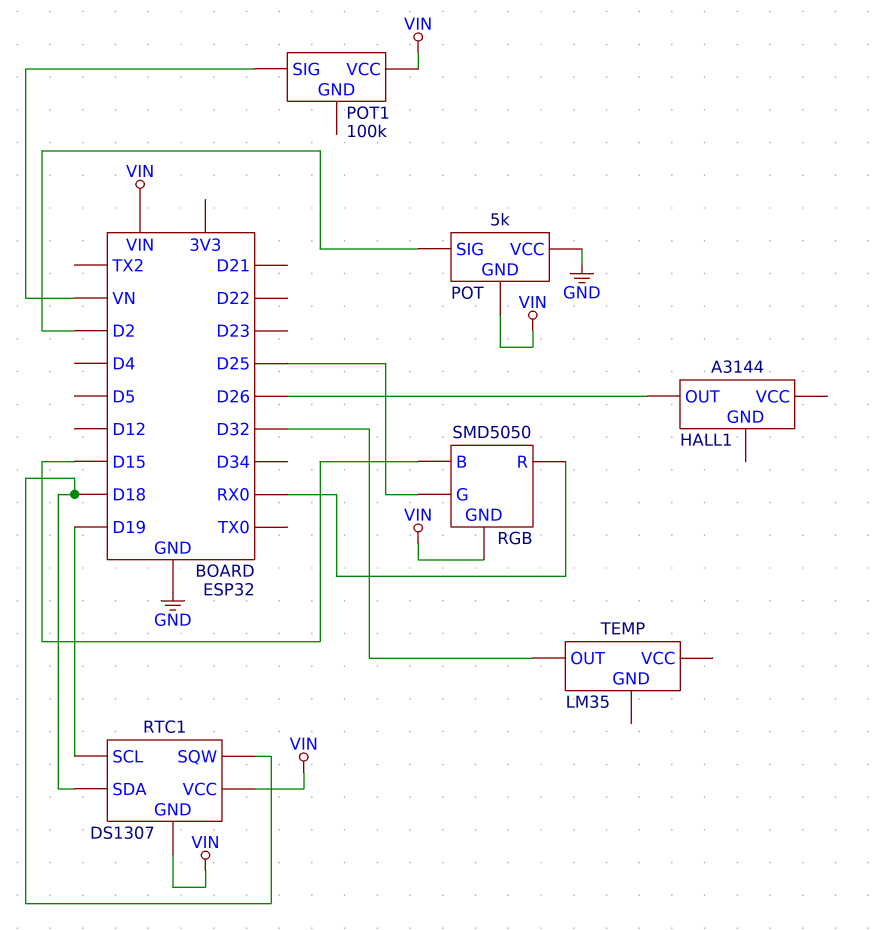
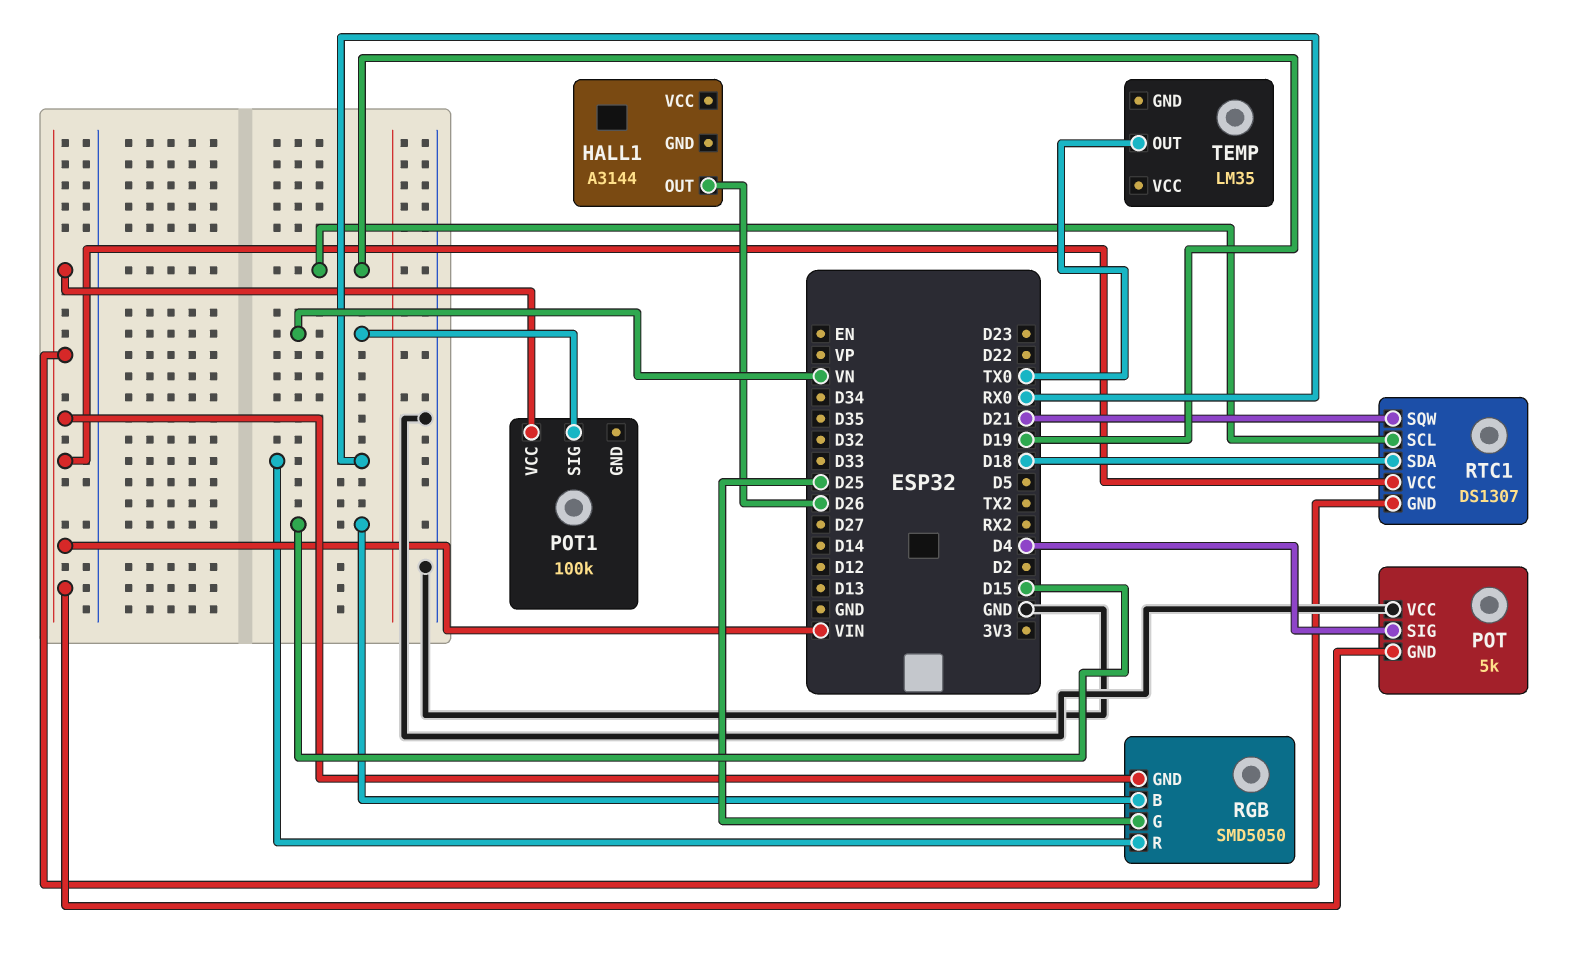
POT pin SIG: D2 -> D4
RTC1 pin SQW: D18 -> D21
TEMP pin OUT: D32 -> TX0

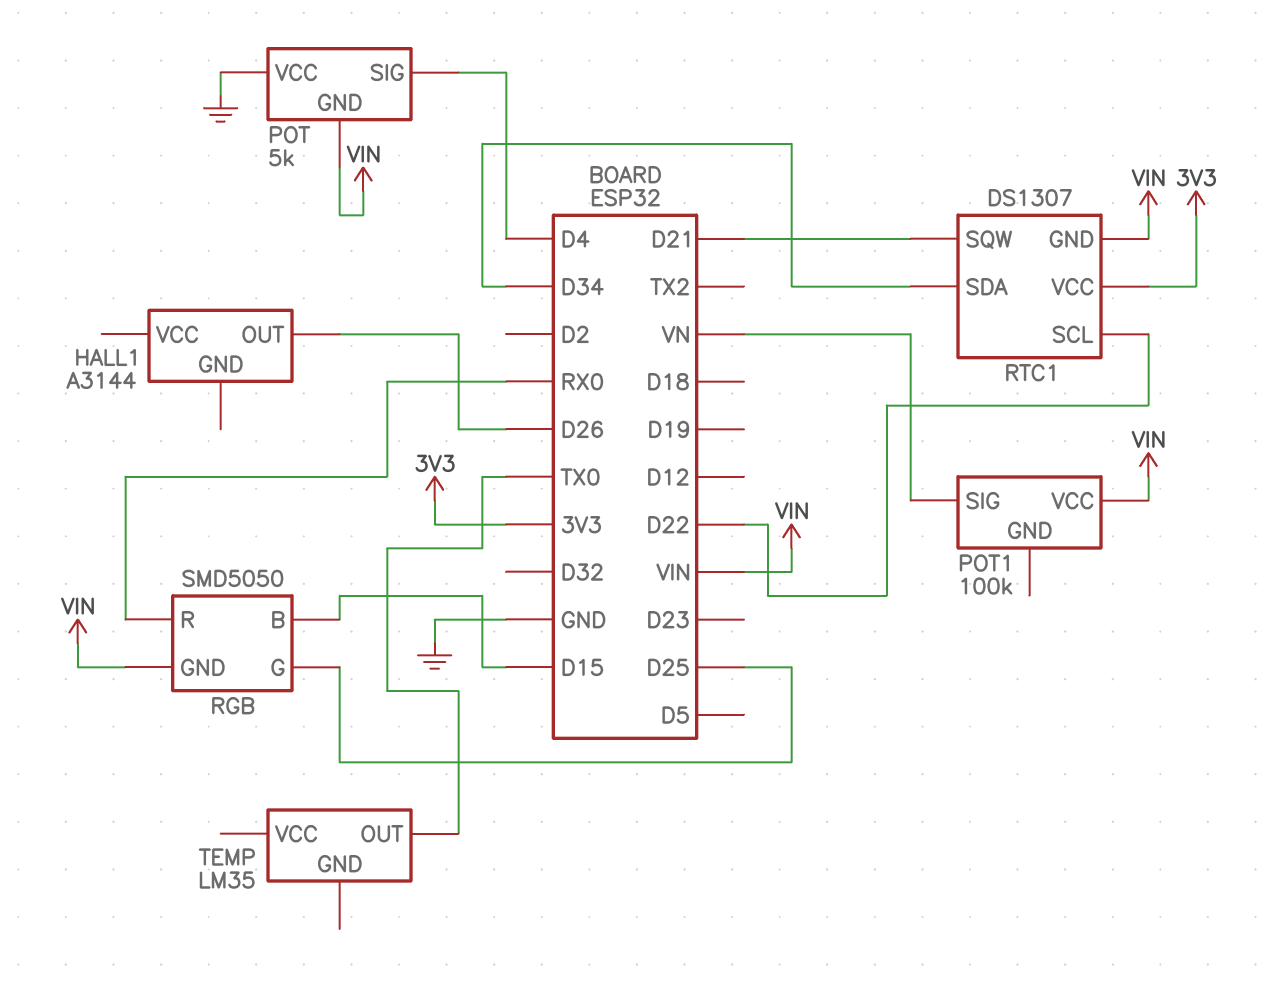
RTC1 pin SCL: D19 -> D22
RTC1 pin SDA: D18 -> D34
RTC1 pin VCC: VIN -> 3V3

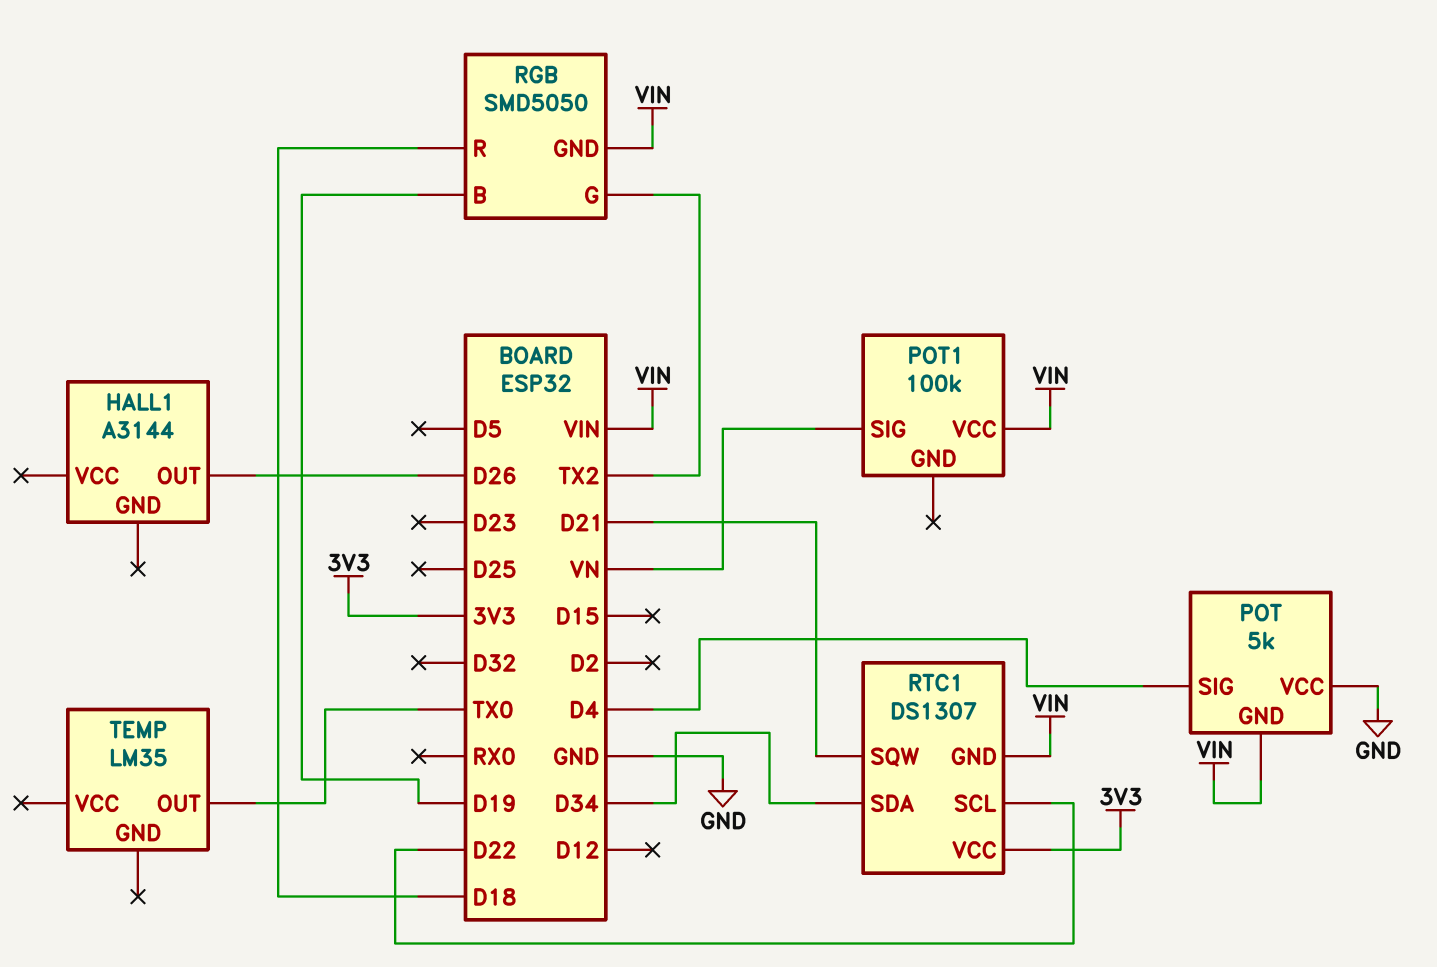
RGB pin B: D15 -> D19
RGB pin G: D25 -> TX2
RGB pin R: RX0 -> D18

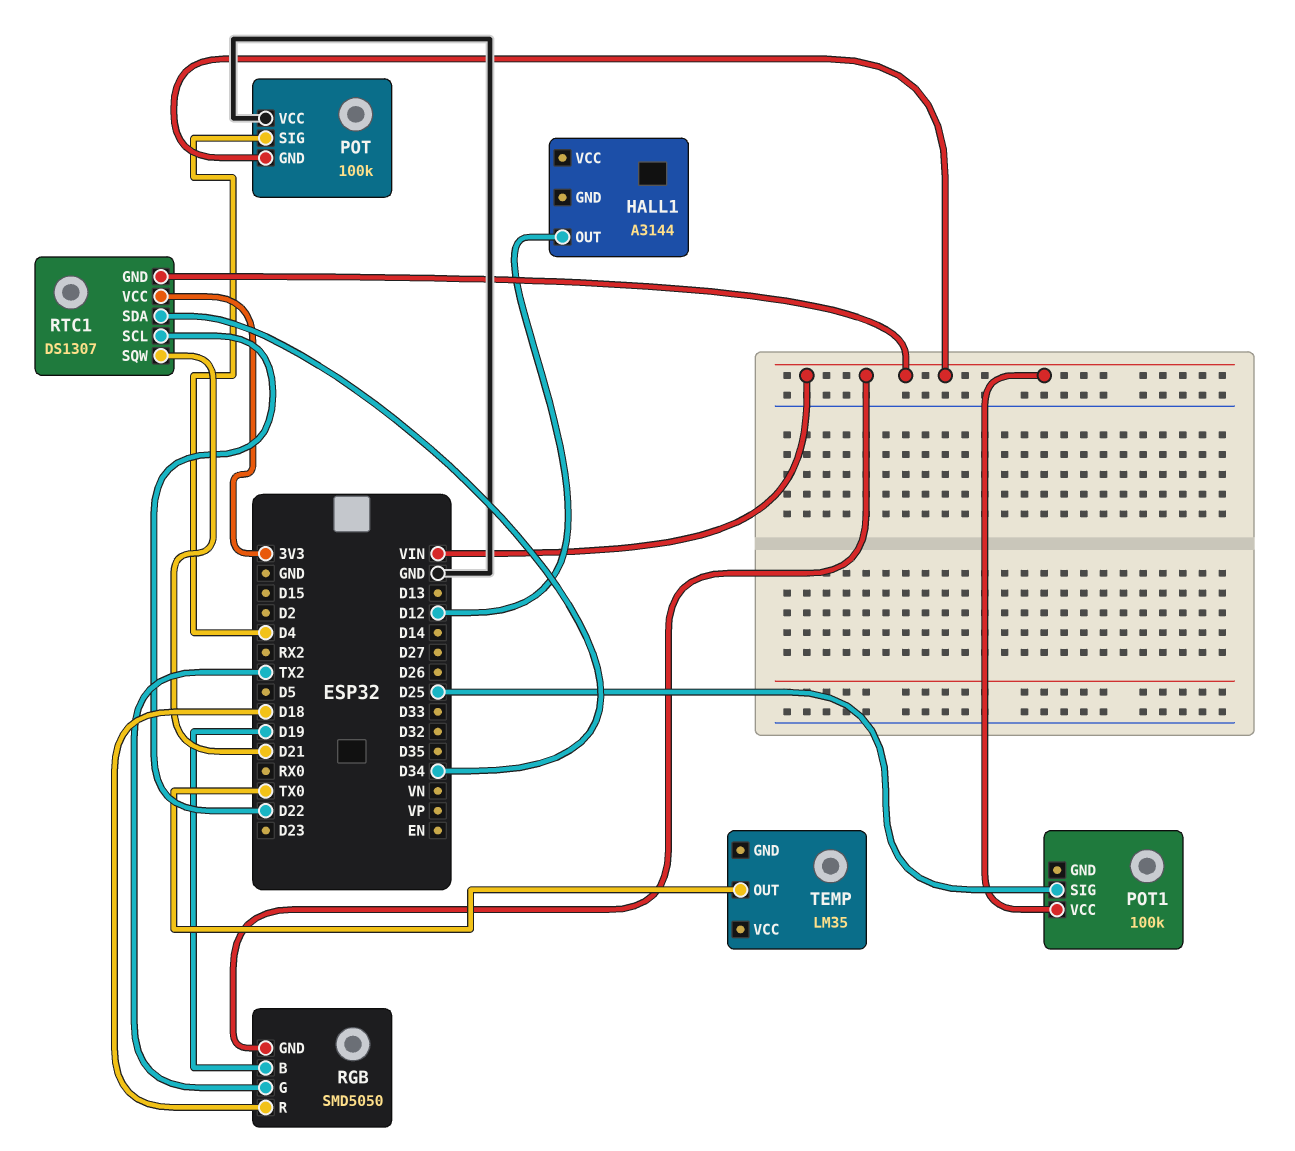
HALL1 pin OUT: D26 -> D12
POT: 5k -> 100k
POT1 pin SIG: VN -> D25

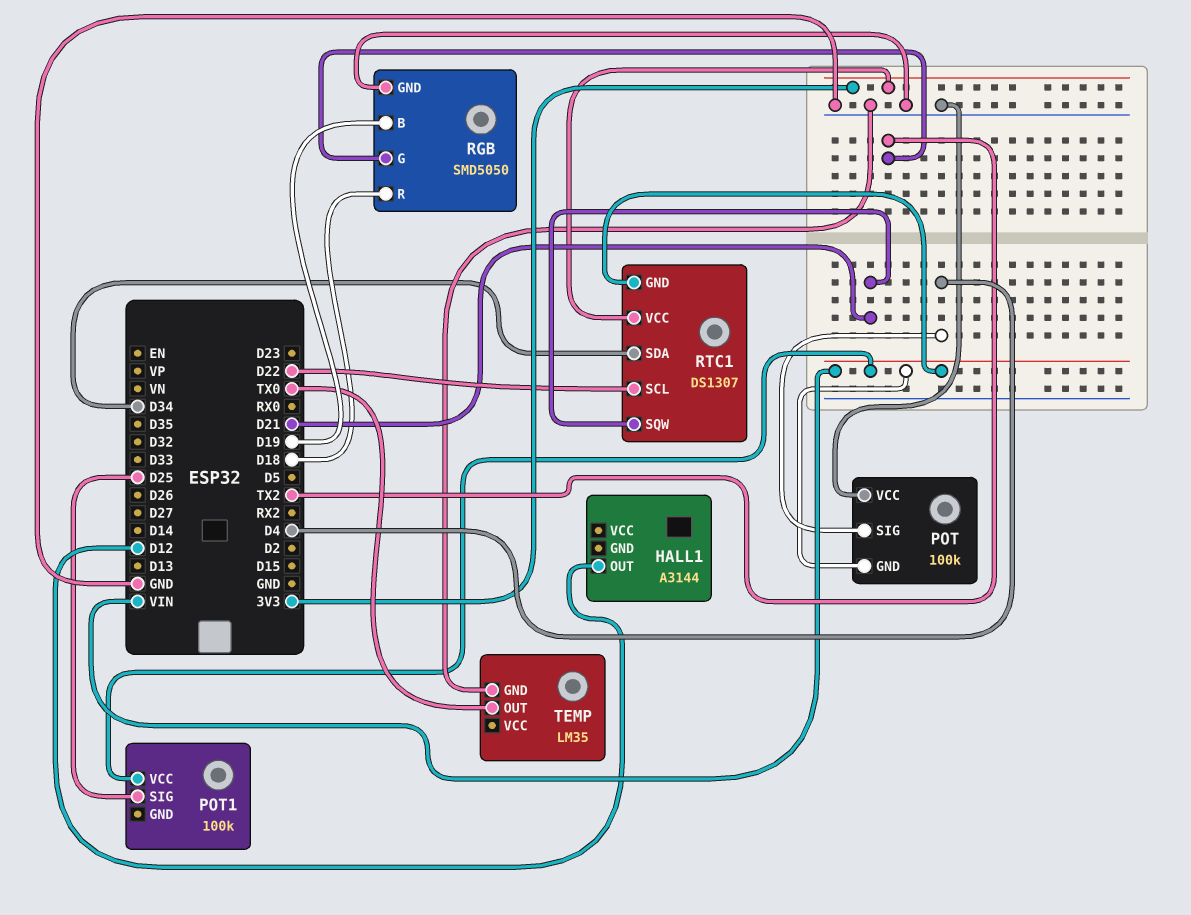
RGB pin GND: VIN -> GND
TEMP pin GND: none -> GND

